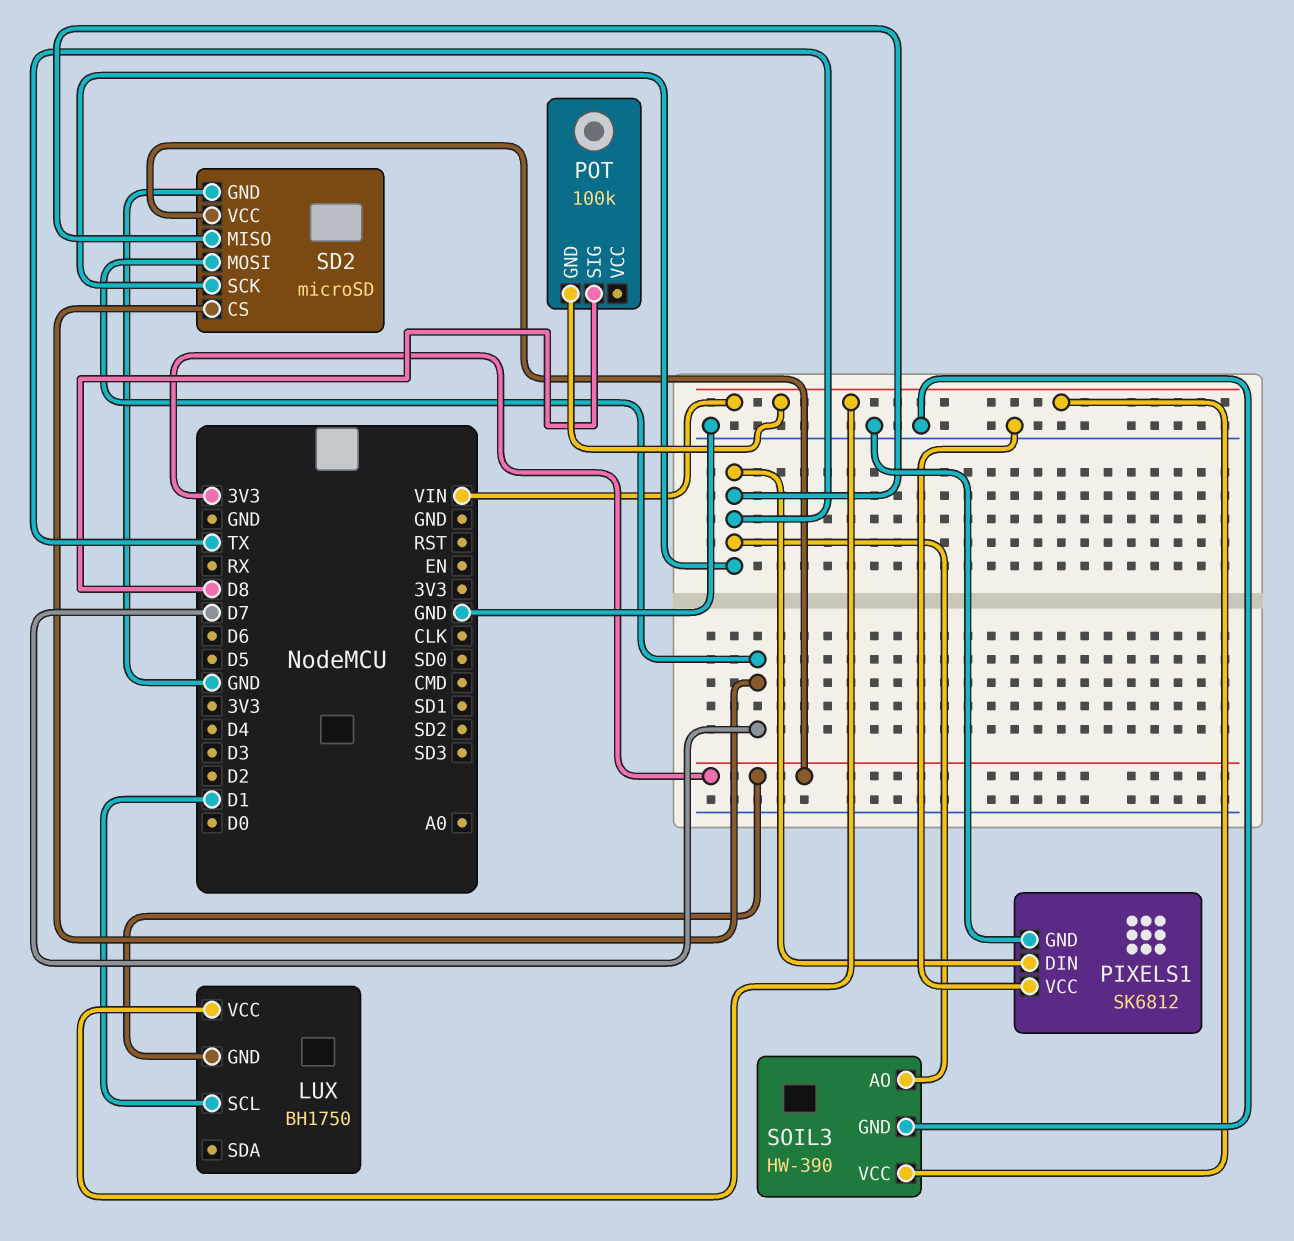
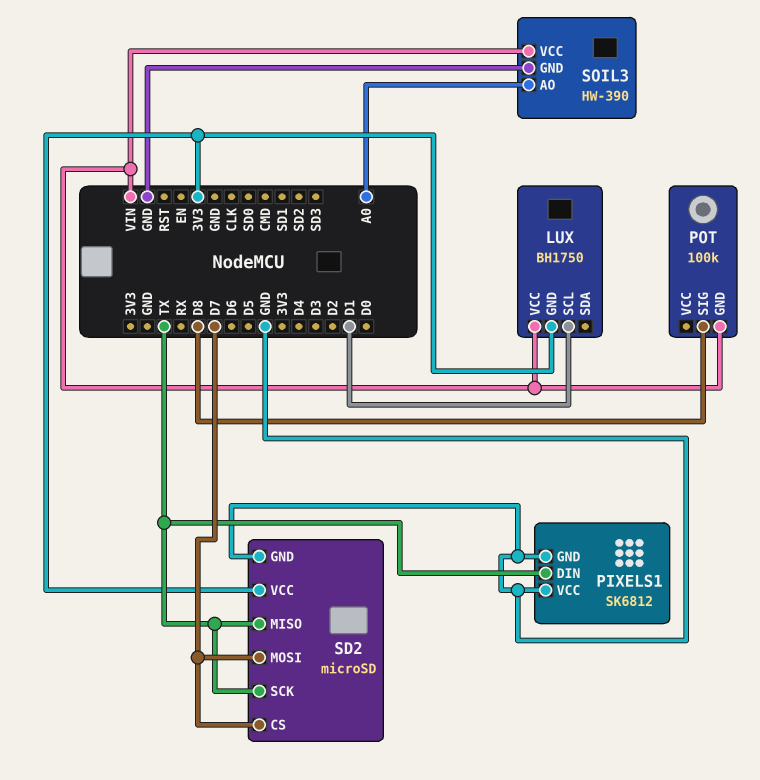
SOIL3 pin AO: TX -> A0

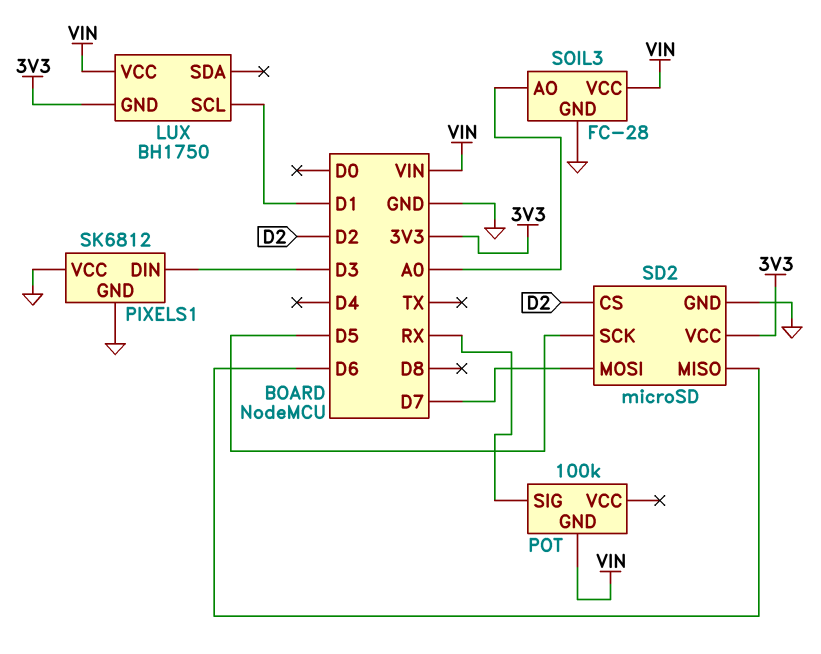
PIXELS1 pin DIN: TX -> D3
POT pin SIG: D8 -> RX
SD2 pin CS: D7 -> D2
SD2 pin MISO: TX -> D6
SD2 pin SCK: TX -> D5
SOIL3: HW-390 -> FC-28

